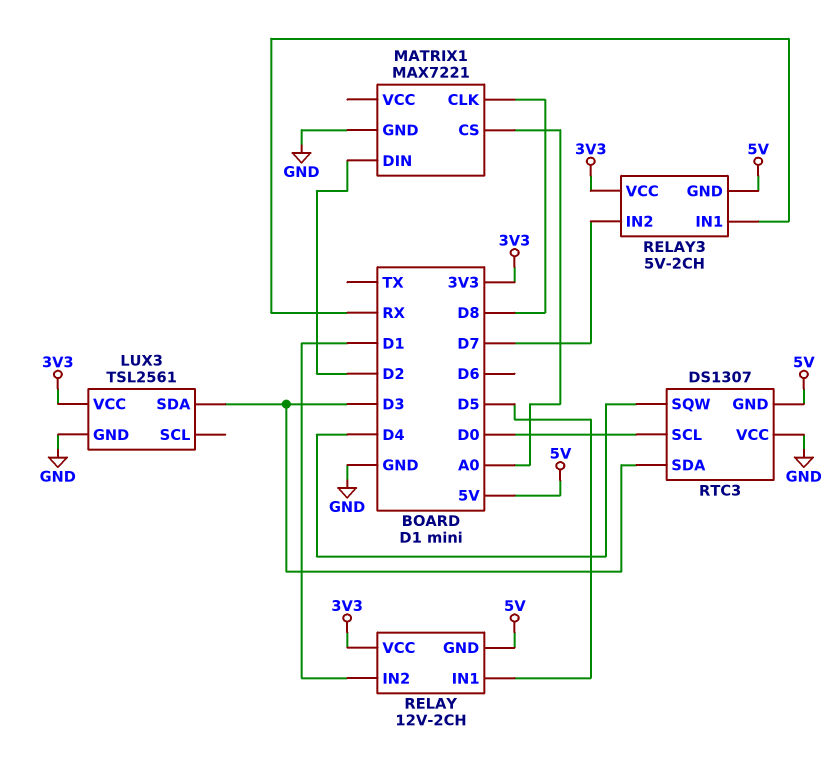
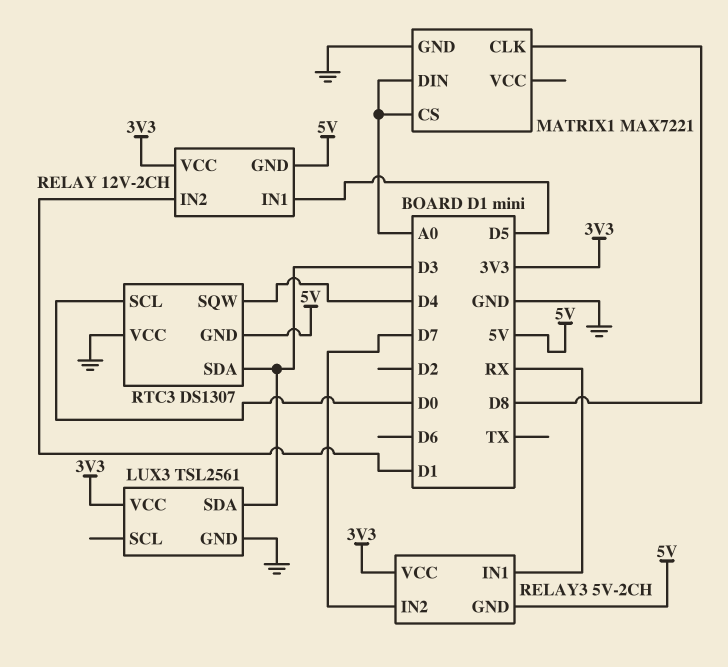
MATRIX1 pin DIN: D2 -> A0

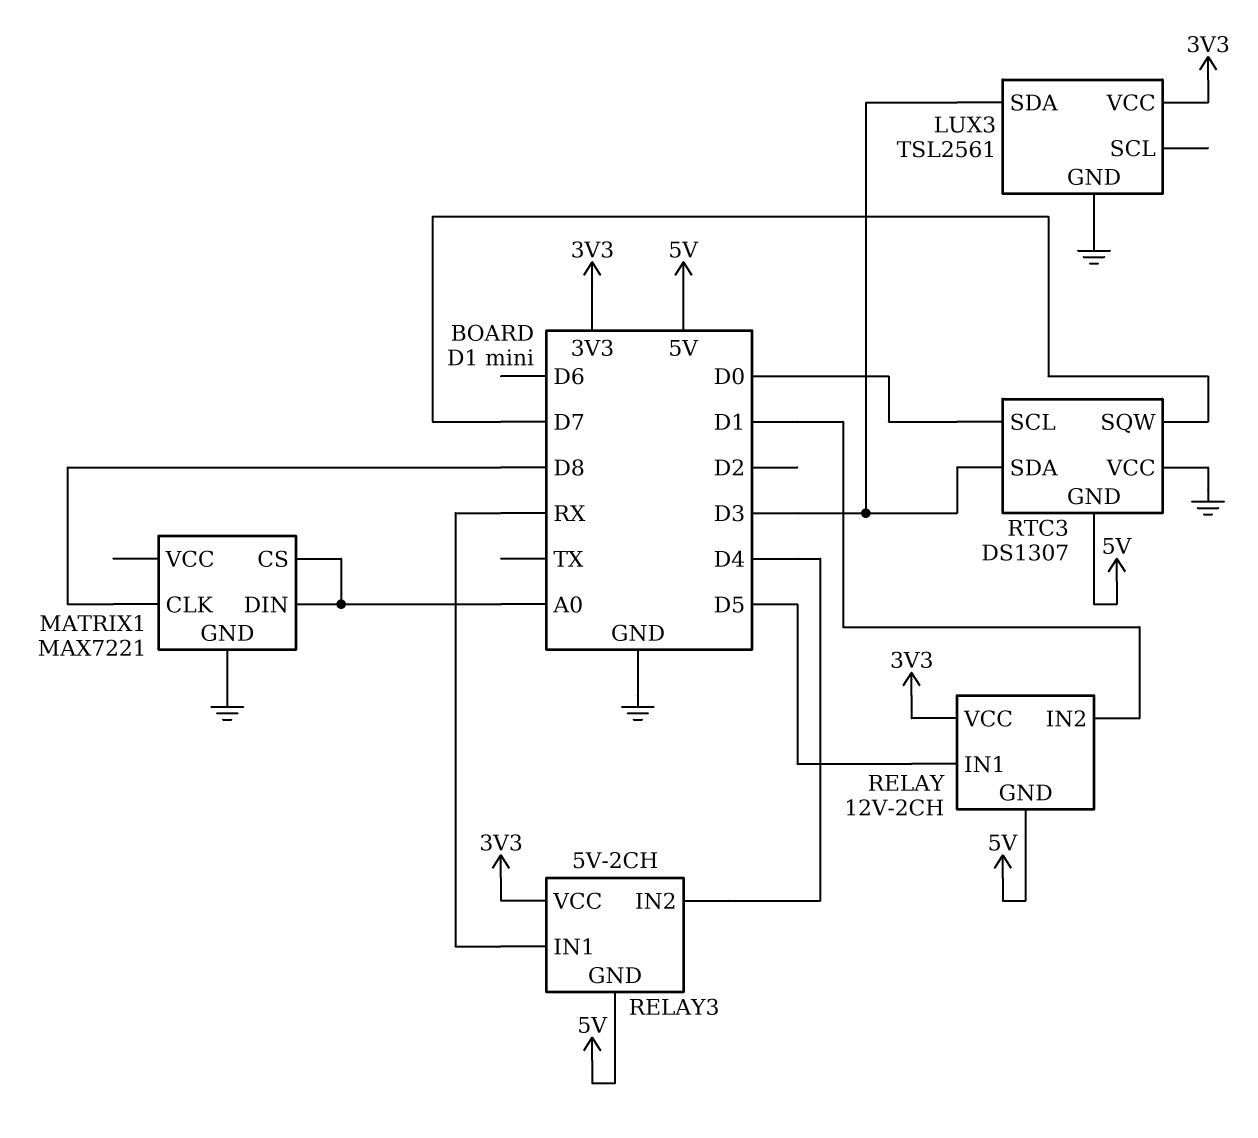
RELAY3 pin IN2: D7 -> D4
RTC3 pin SQW: D4 -> D7

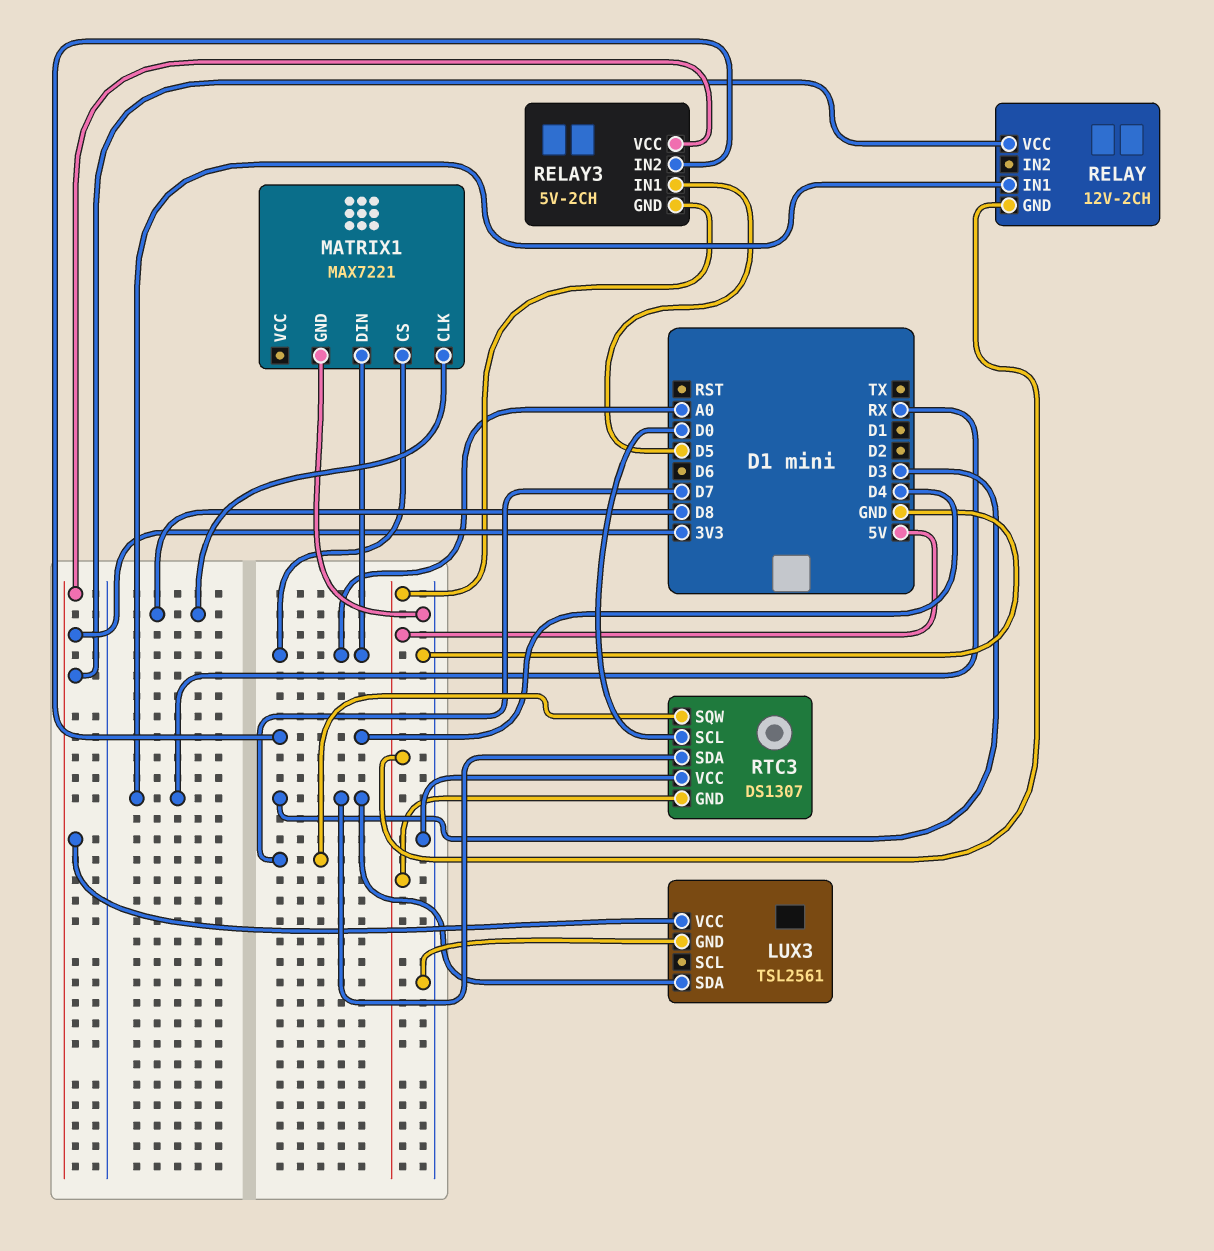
RELAY pin IN1: D5 -> RX
RELAY pin IN2: D1 -> none
RELAY3 pin IN1: RX -> D5

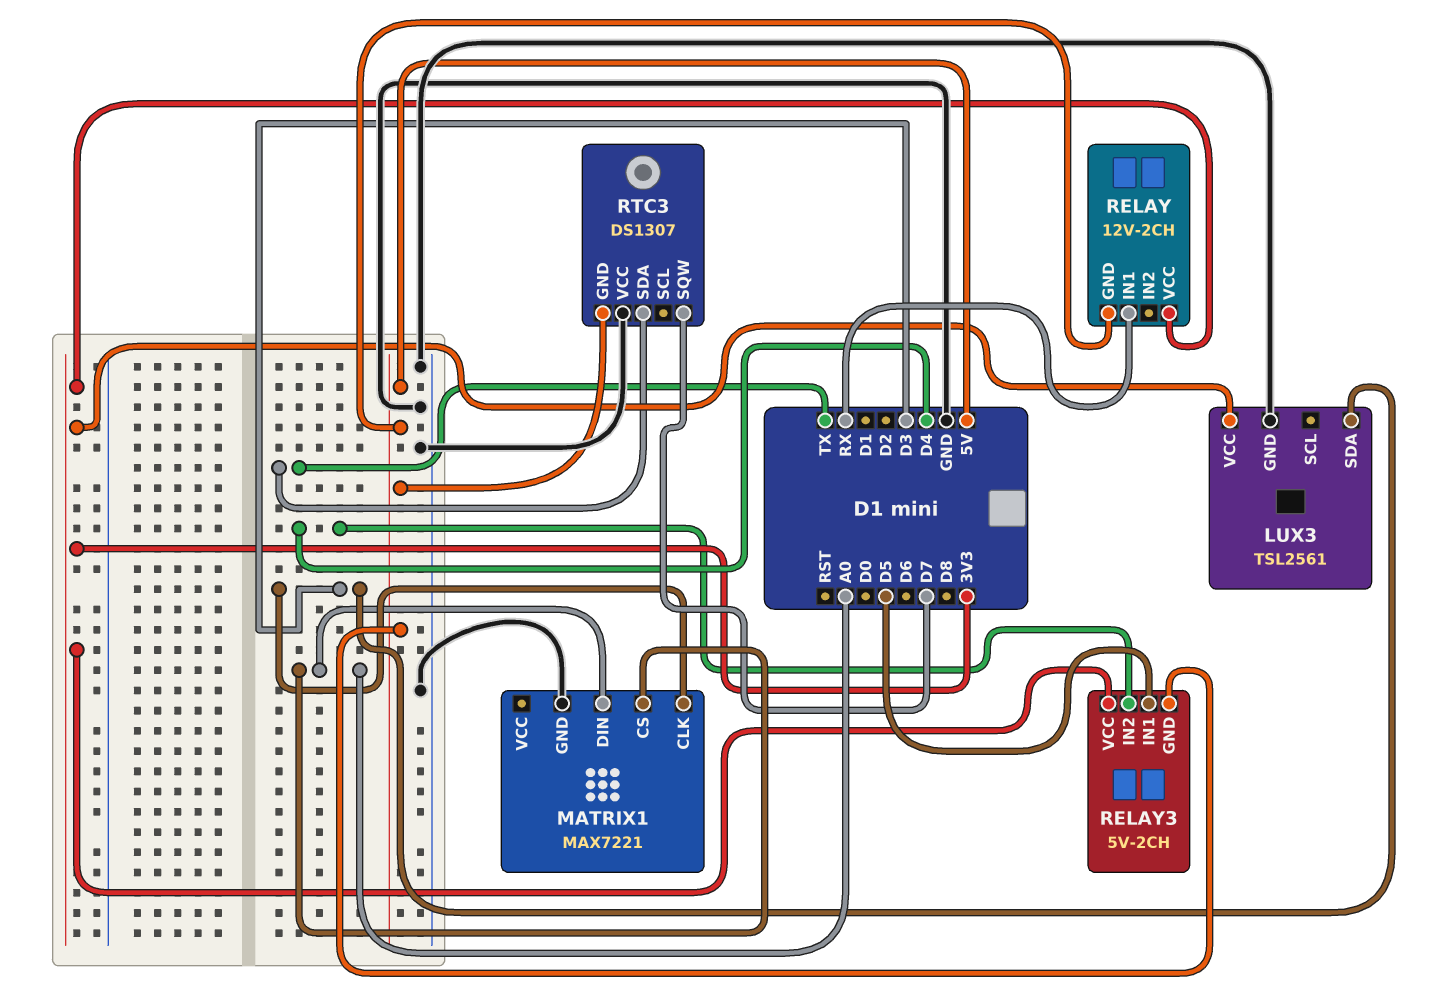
MATRIX1 pin CLK: D8 -> D3
RTC3 pin SCL: D0 -> none
RTC3 pin SDA: D3 -> TX

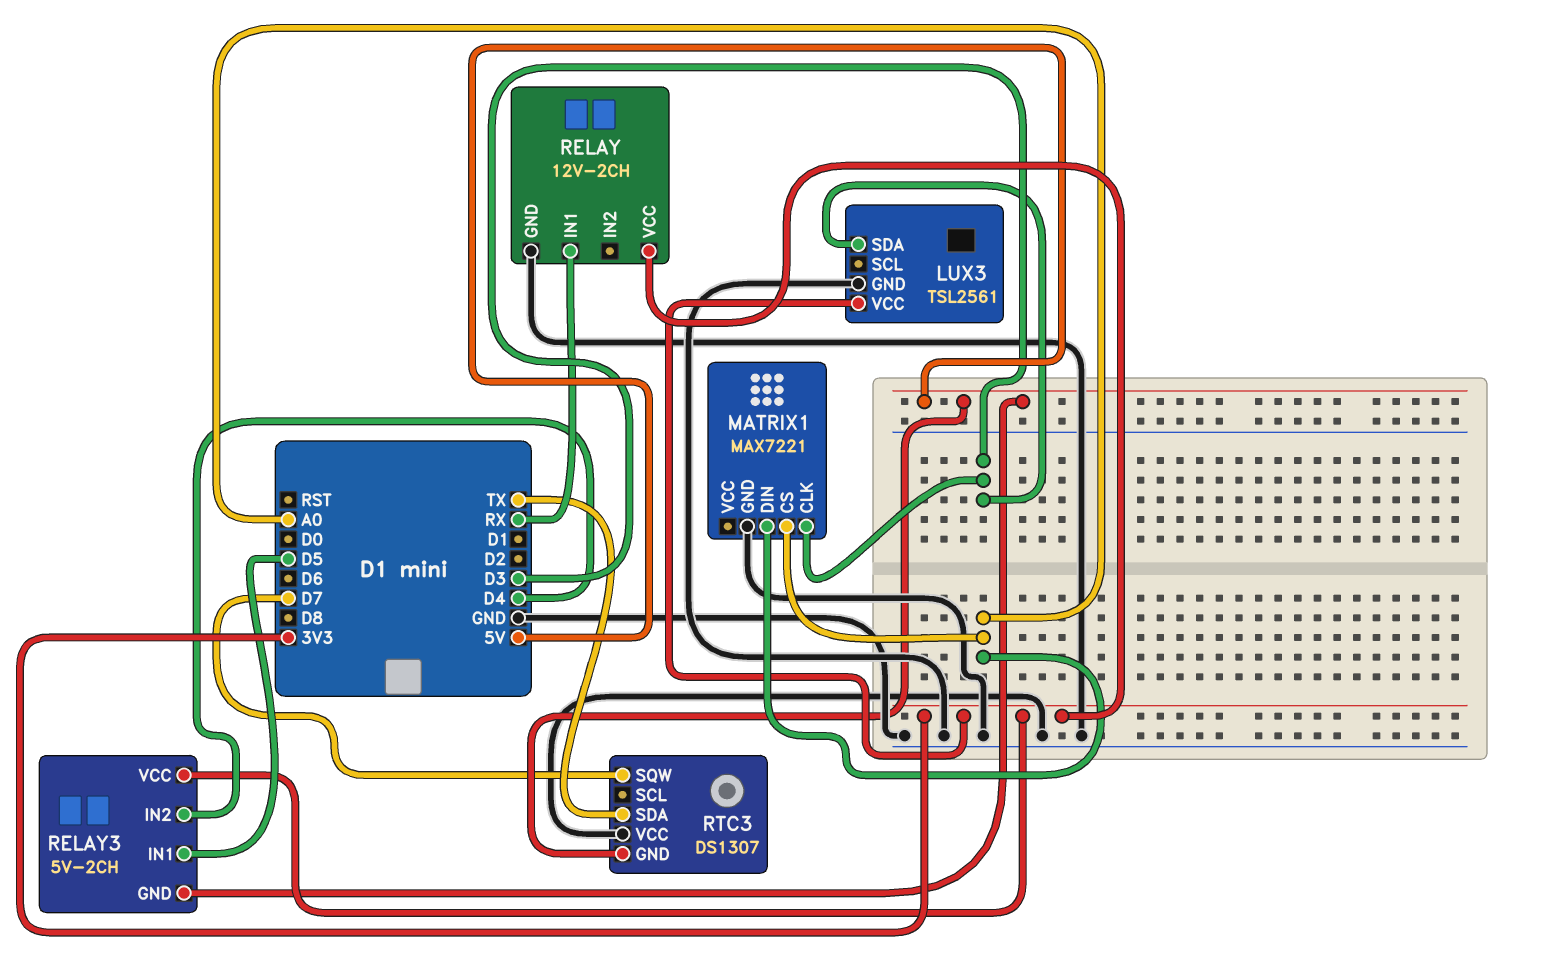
RELAY pin GND: 5V -> GND

